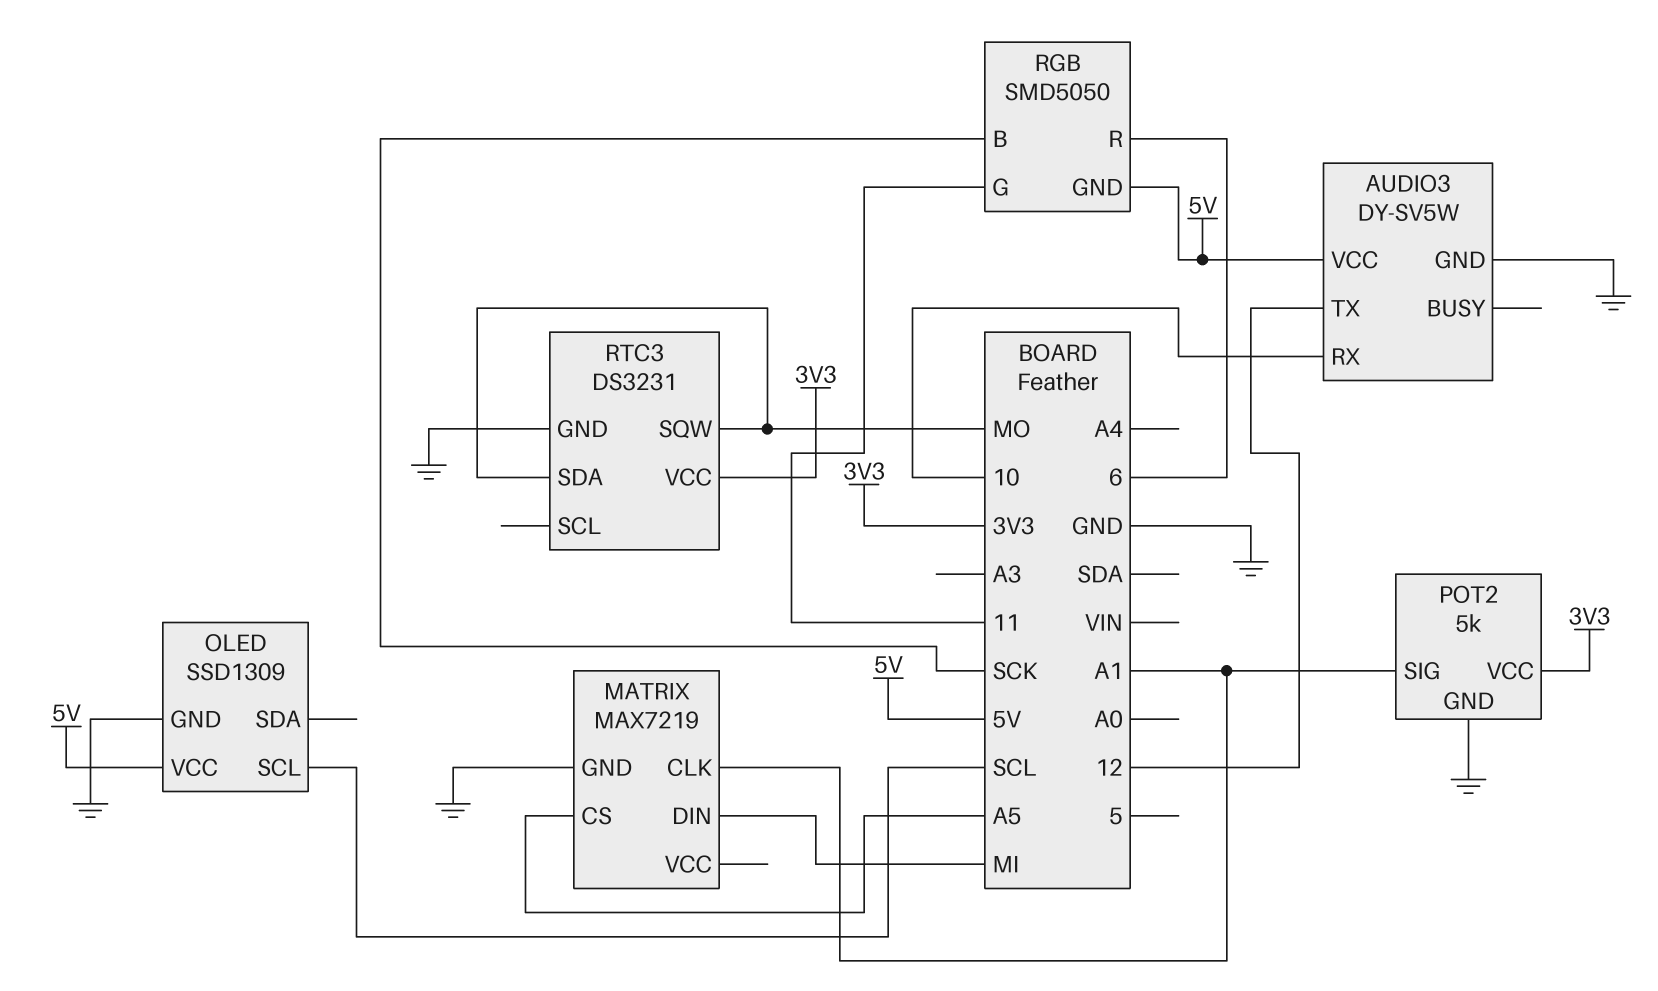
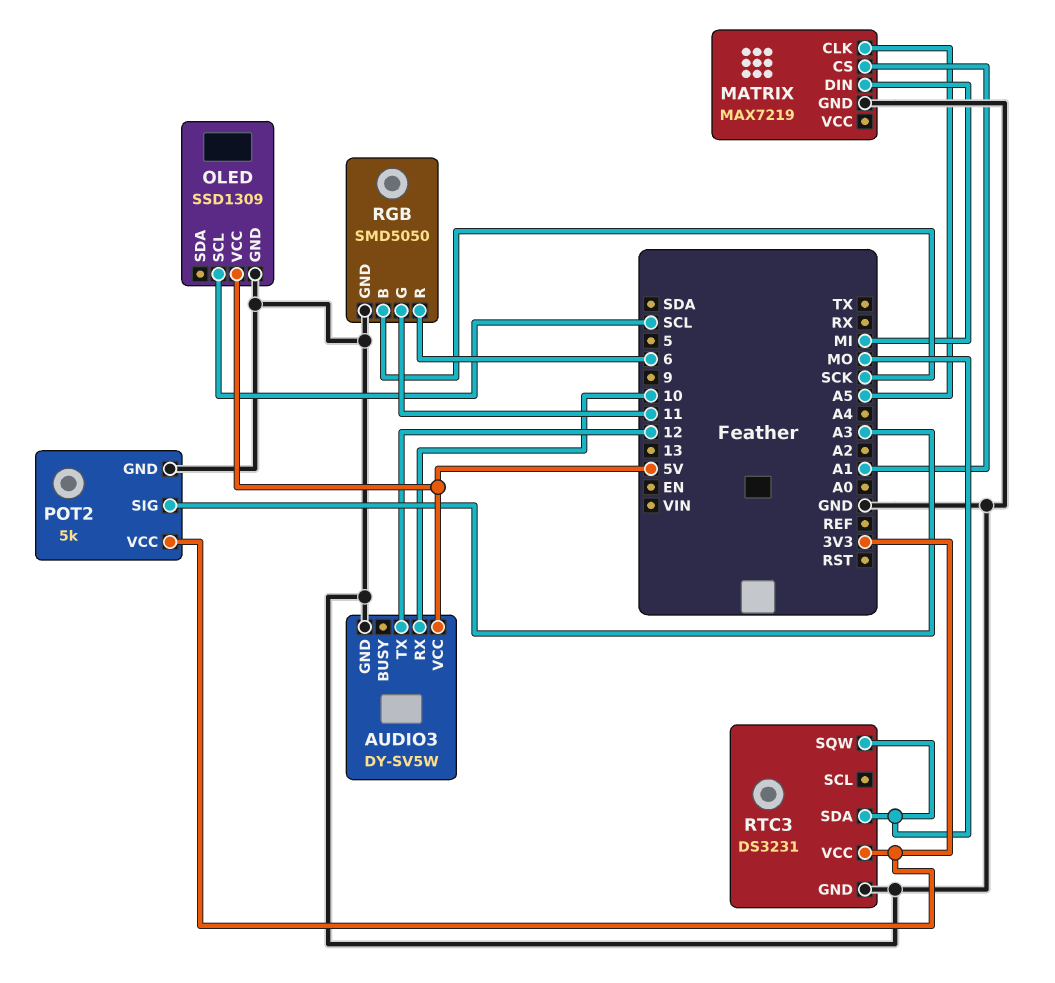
MATRIX pin CLK: A1 -> A5
MATRIX pin CS: A5 -> A1
POT2 pin SIG: A1 -> A3
RGB pin GND: 5V -> GND

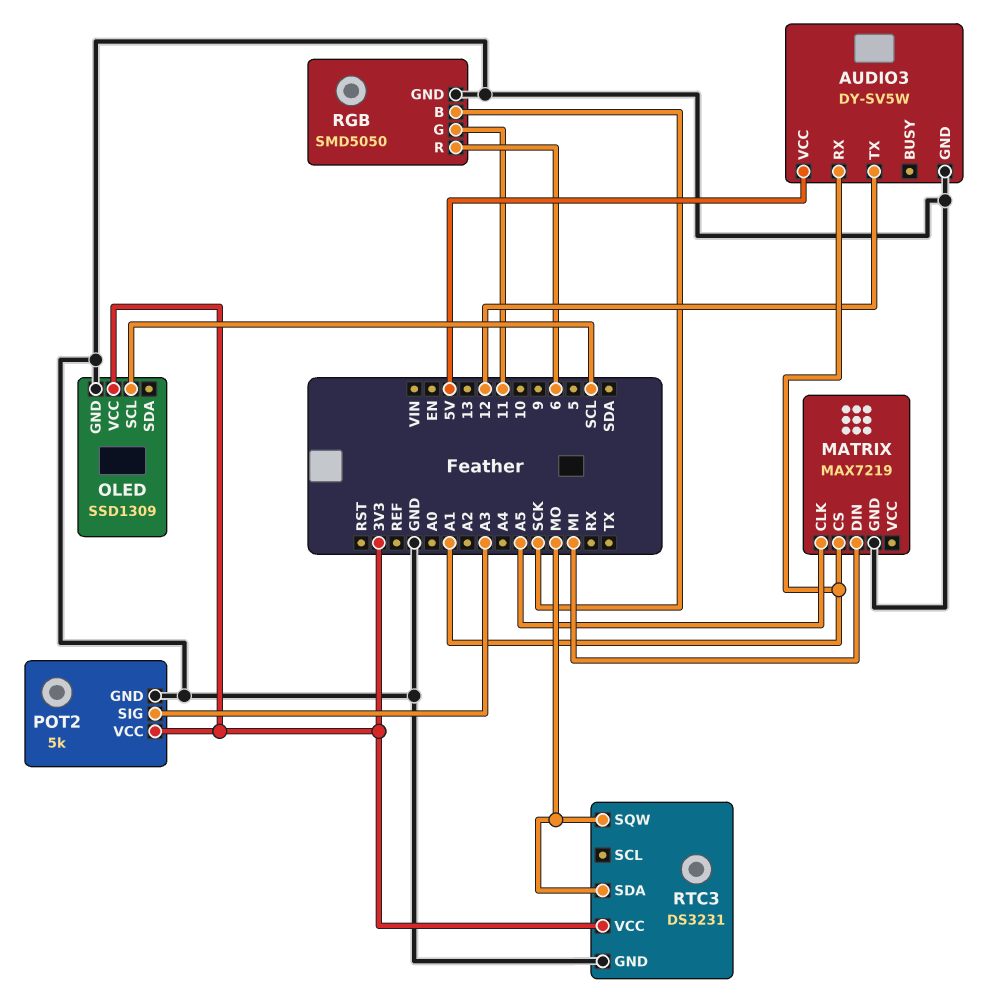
AUDIO3 pin RX: 10 -> A1
OLED pin VCC: 5V -> 3V3

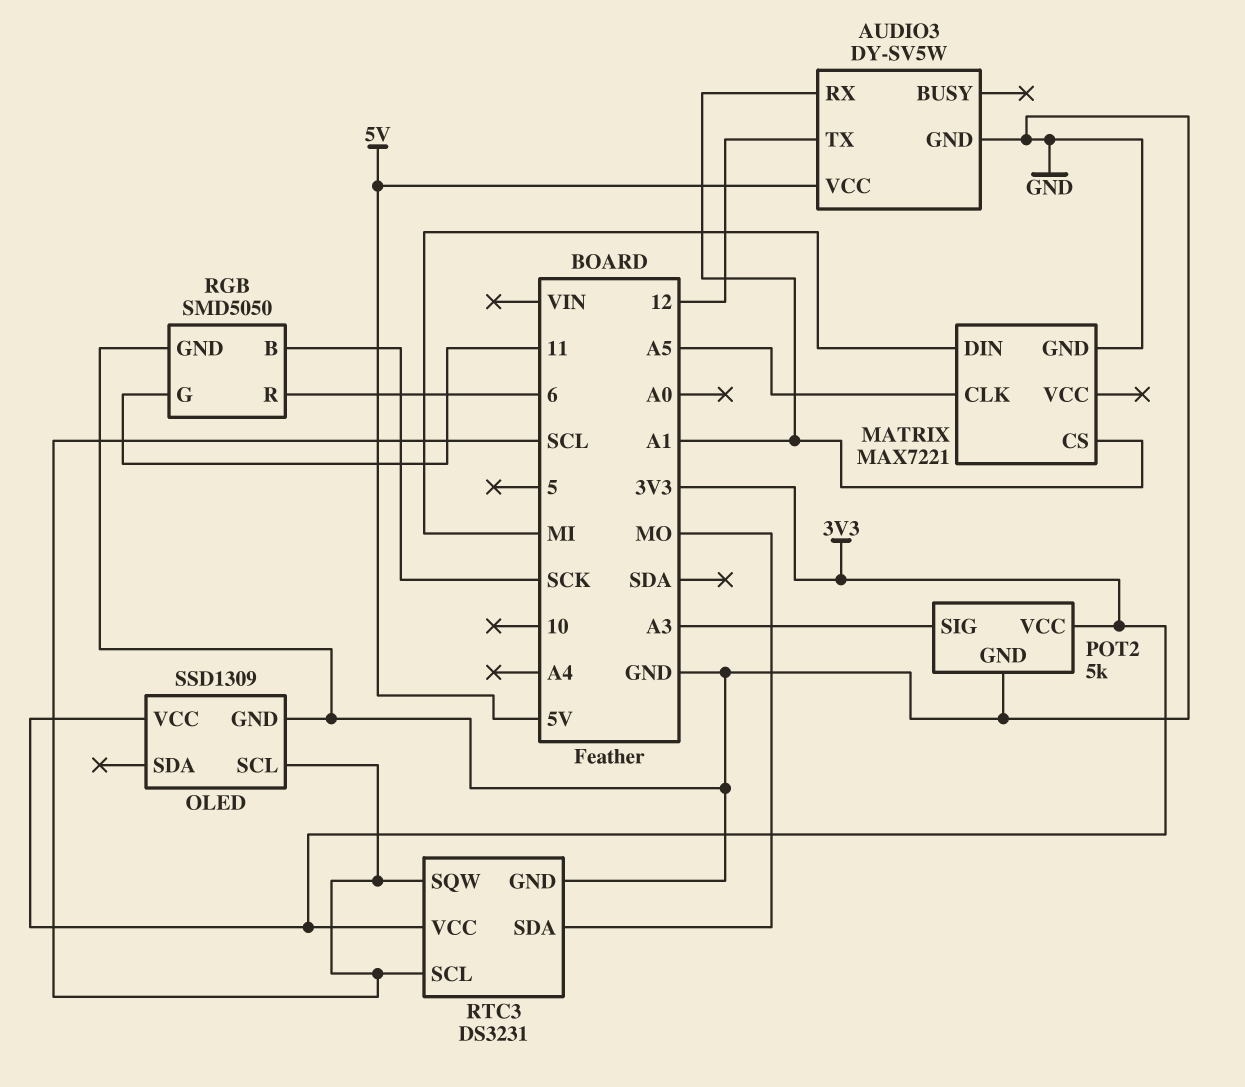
MATRIX: MAX7219 -> MAX7221
RTC3 pin SCL: none -> SCL
RTC3 pin SQW: MO -> SCL

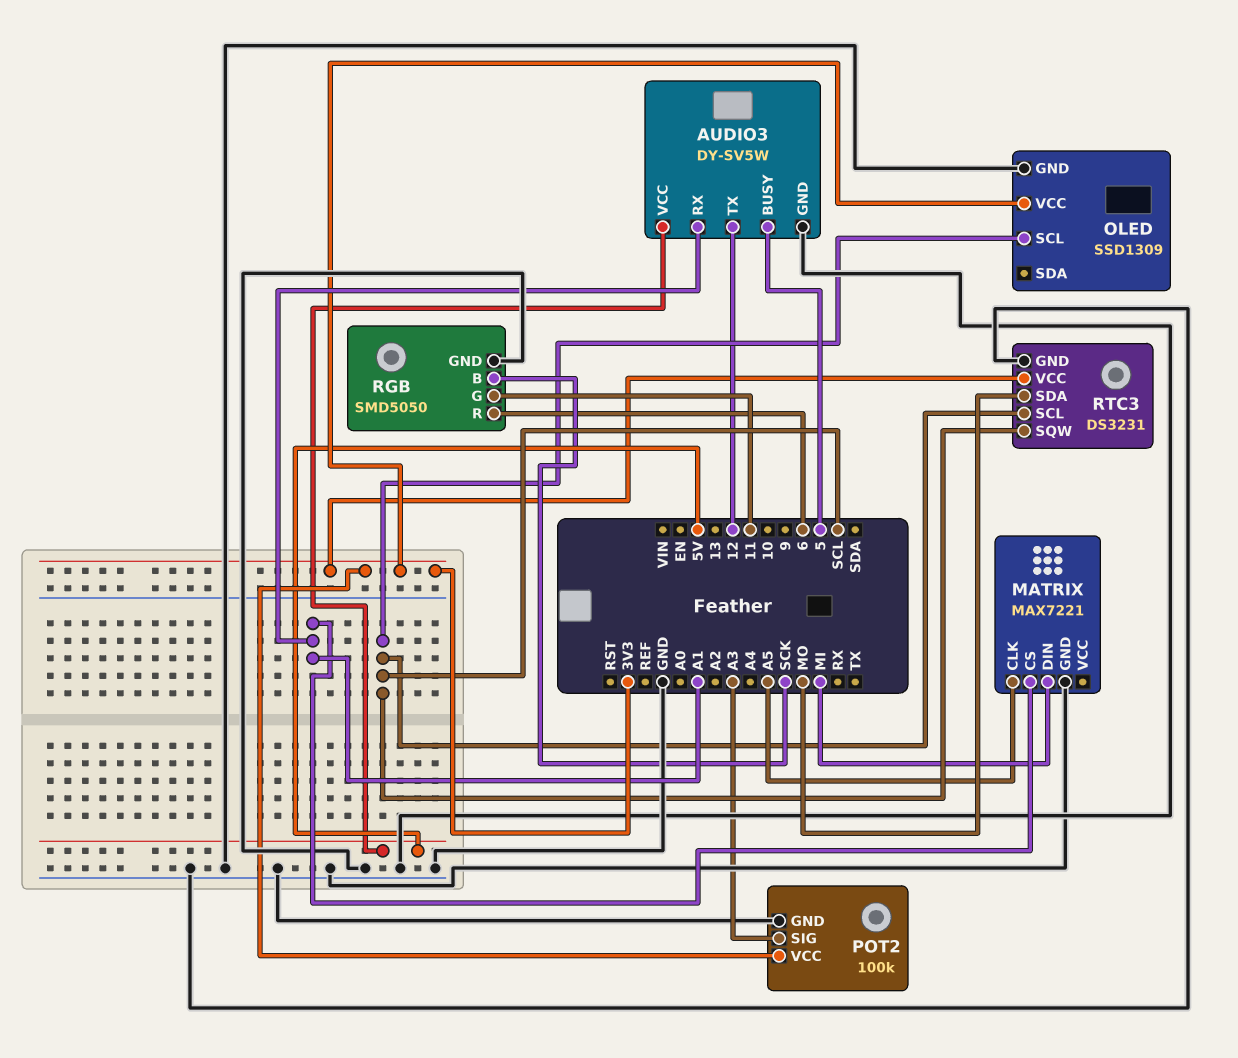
AUDIO3 pin BUSY: none -> 5
POT2: 5k -> 100k

